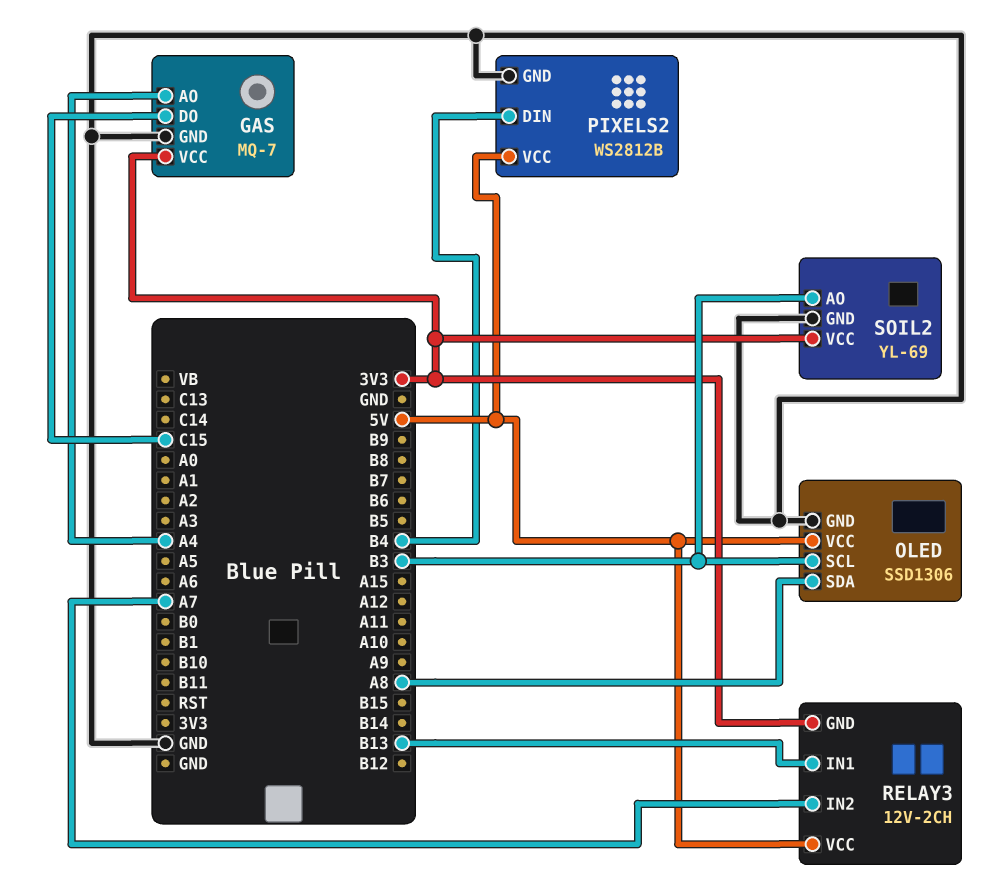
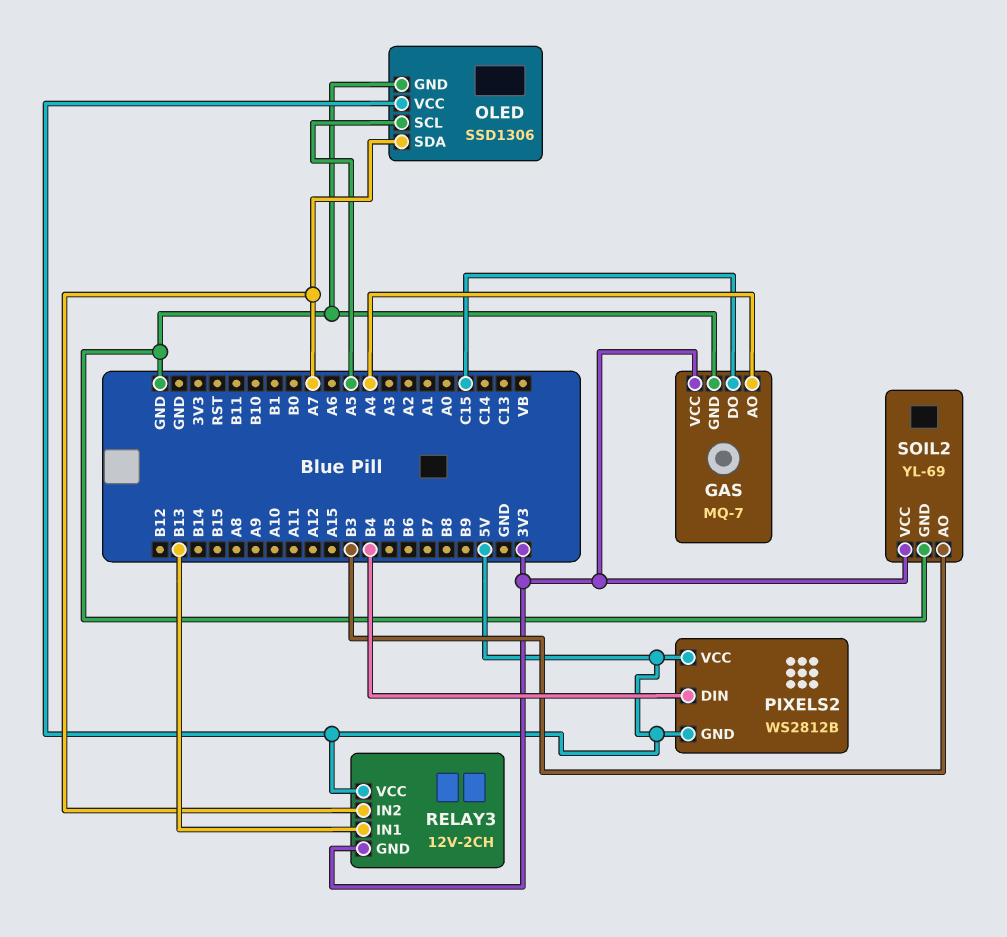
OLED pin SCL: B3 -> A5
OLED pin SDA: A8 -> A7
PIXELS2 pin GND: GND -> 5V

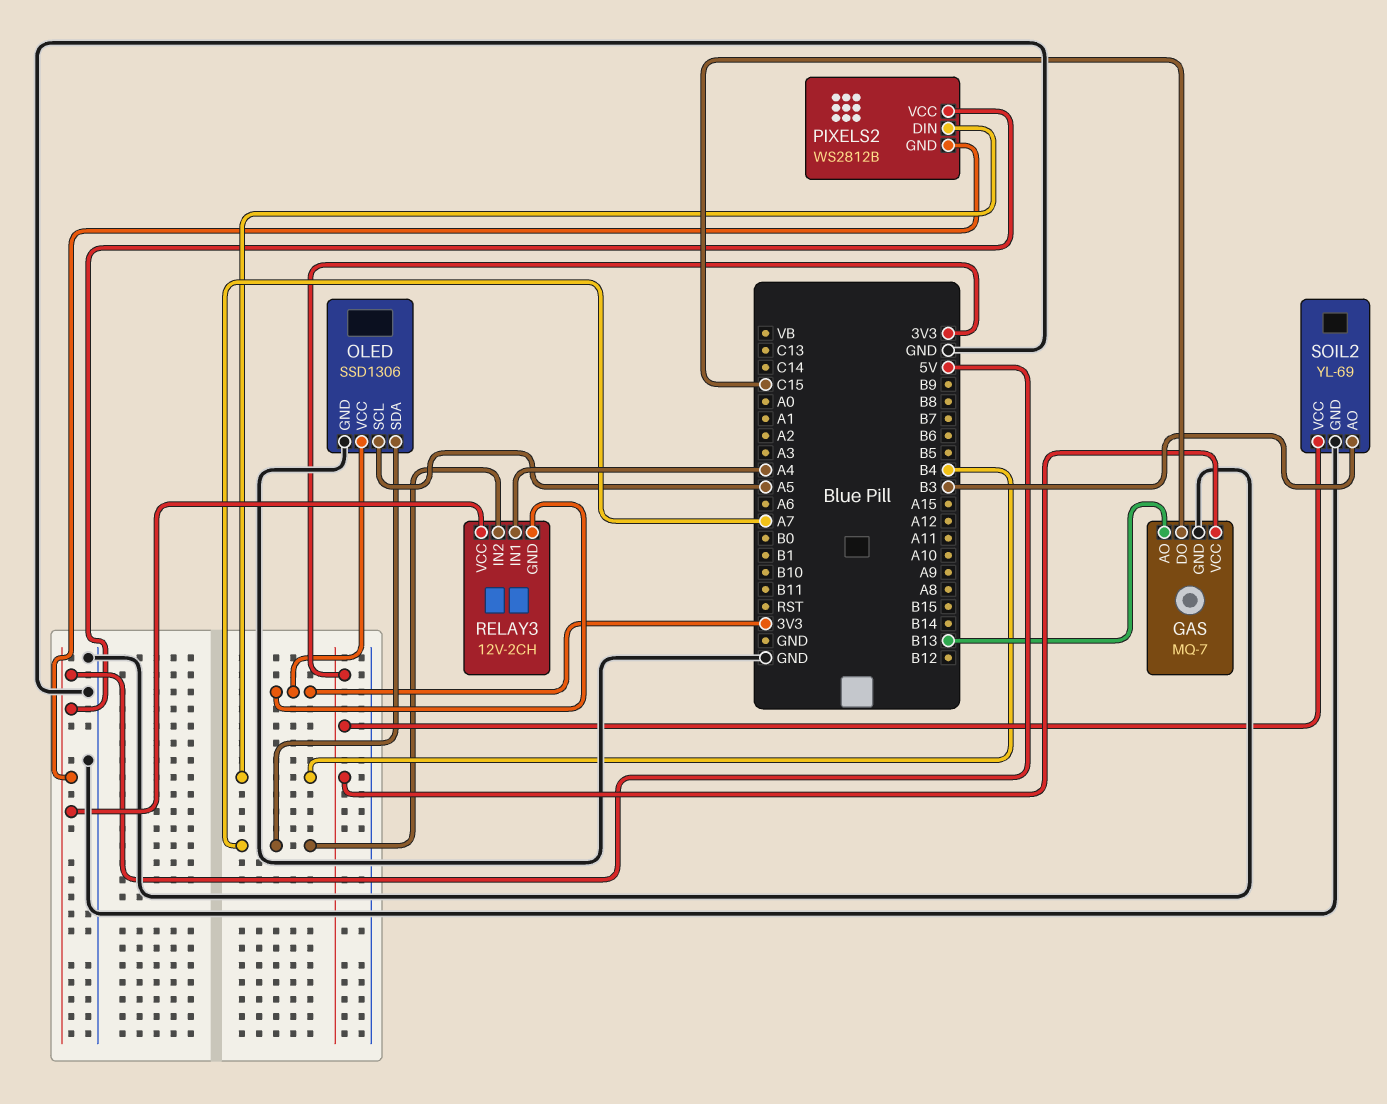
GAS pin AO: A4 -> B13
OLED pin VCC: 5V -> 3V3
RELAY3 pin IN1: B13 -> A4

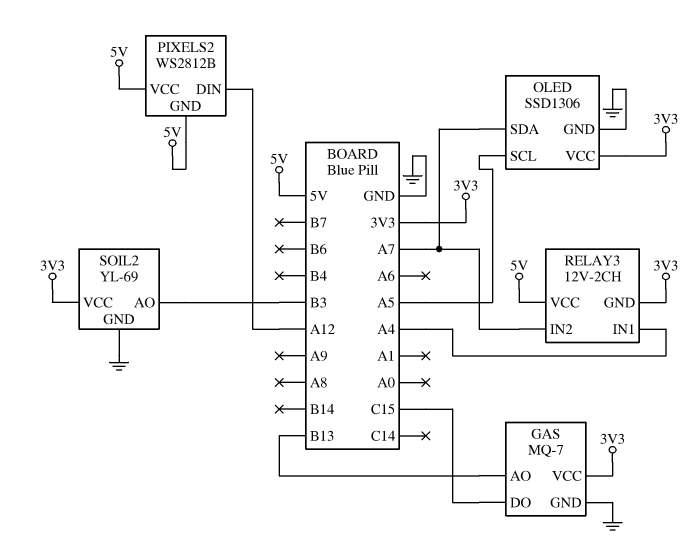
PIXELS2 pin DIN: B4 -> A12

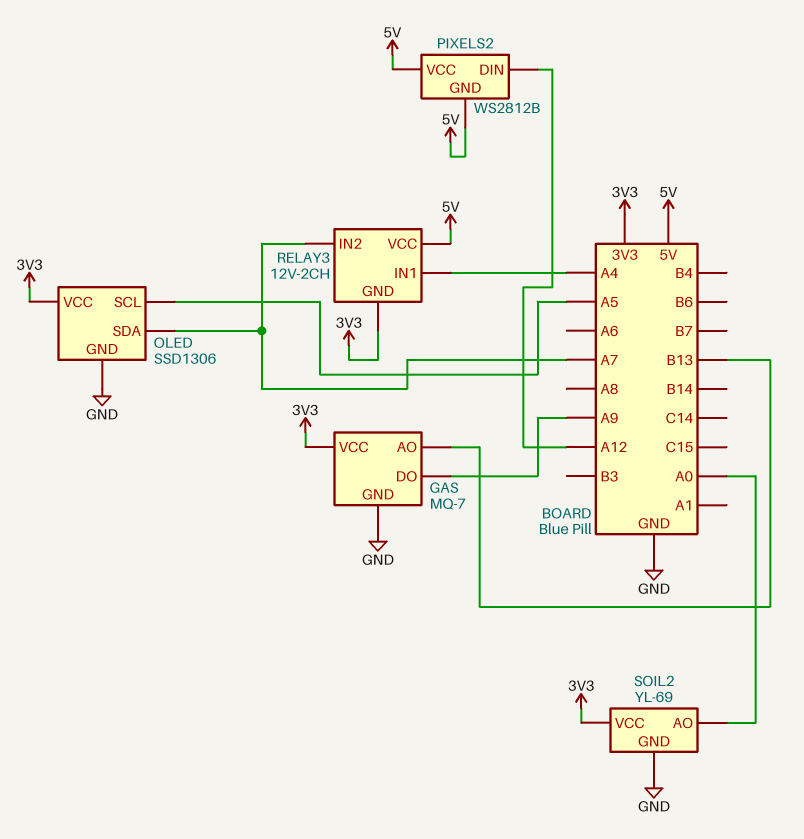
GAS pin DO: C15 -> A9
SOIL2 pin AO: B3 -> A0

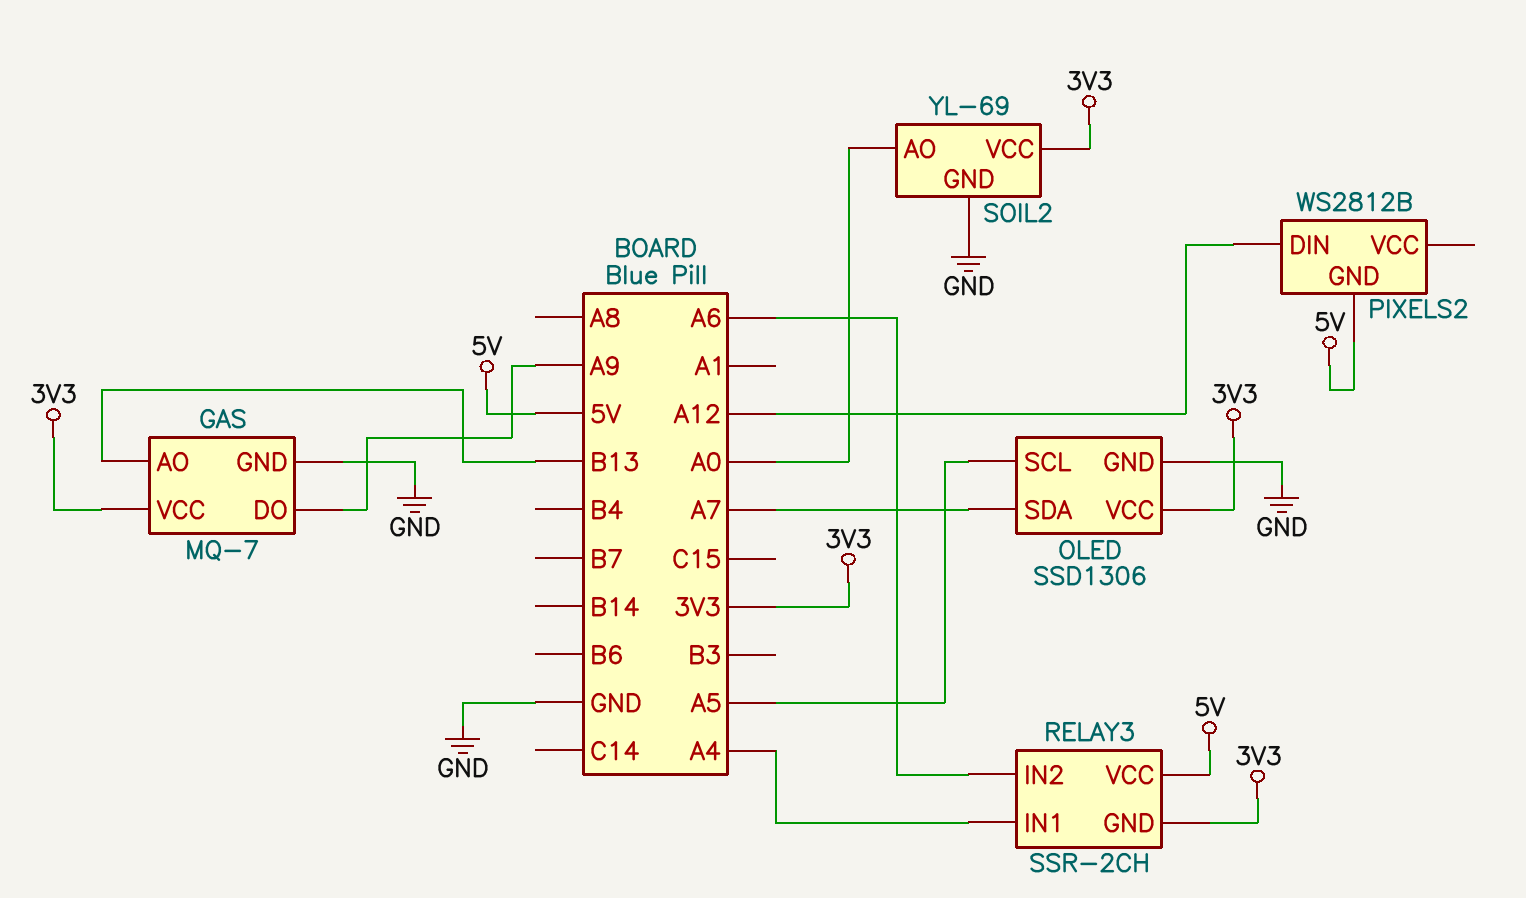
PIXELS2 pin VCC: 5V -> none
RELAY3: 12V-2CH -> SSR-2CH
RELAY3 pin IN2: A7 -> A6

